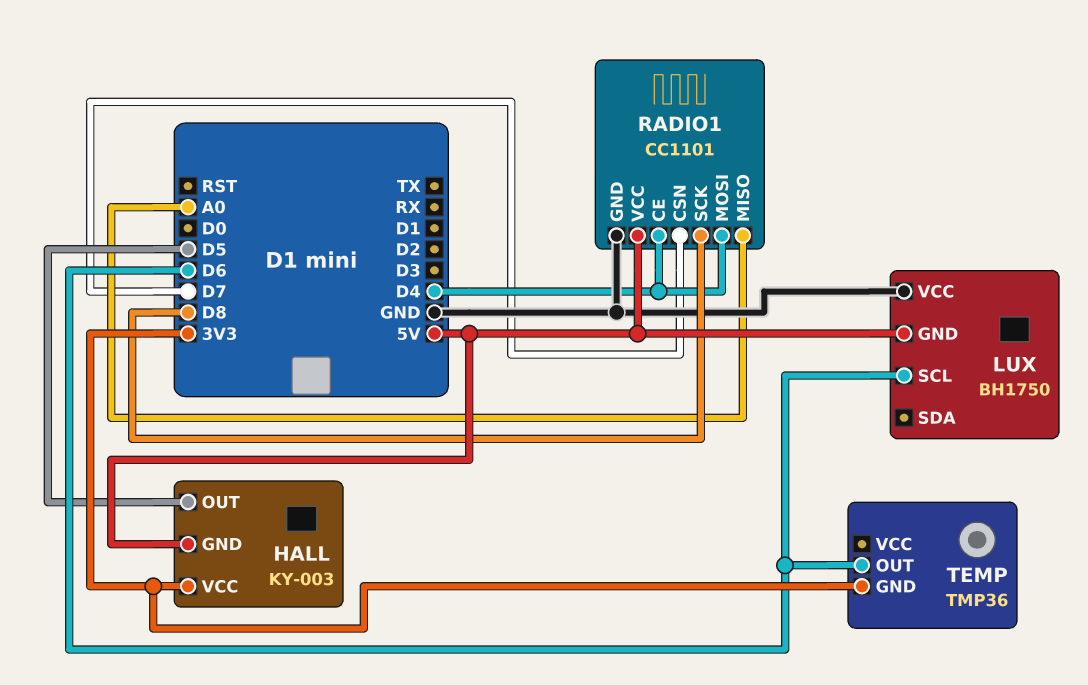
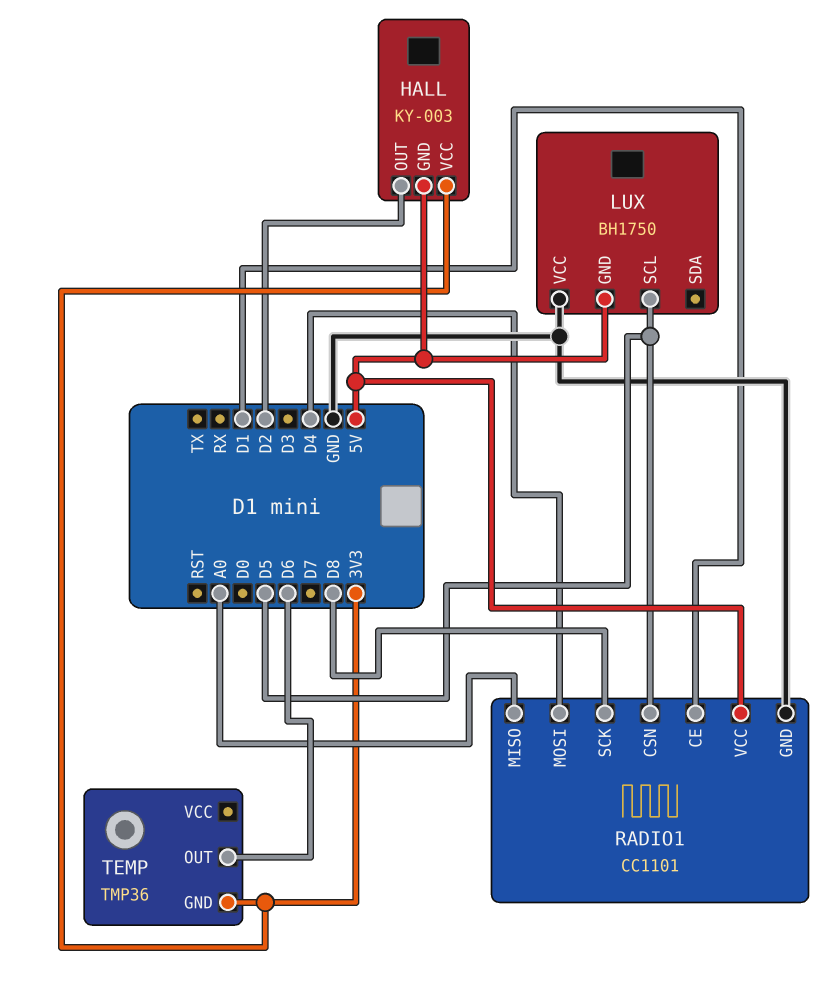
HALL pin OUT: D5 -> D2
LUX pin SCL: D6 -> D5
RADIO1 pin CE: D4 -> D1
RADIO1 pin CSN: D7 -> D5

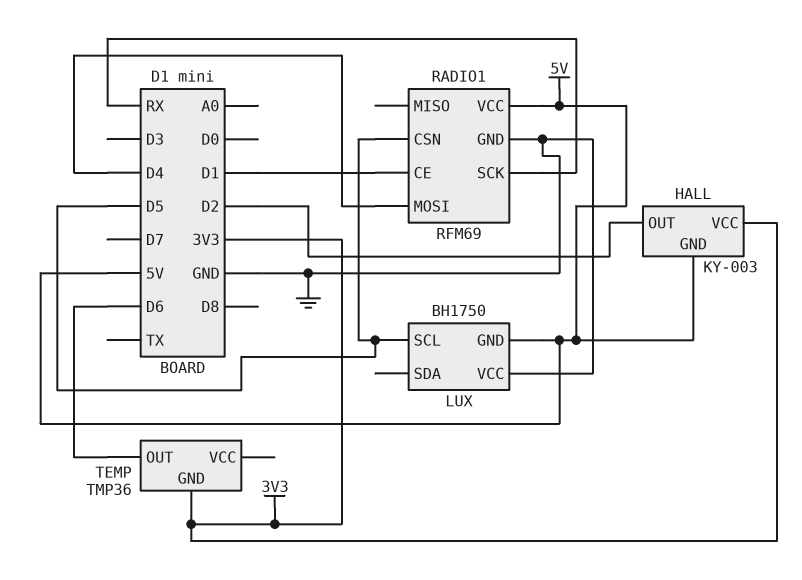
RADIO1: CC1101 -> RFM69
RADIO1 pin MISO: A0 -> none
RADIO1 pin SCK: D8 -> RX

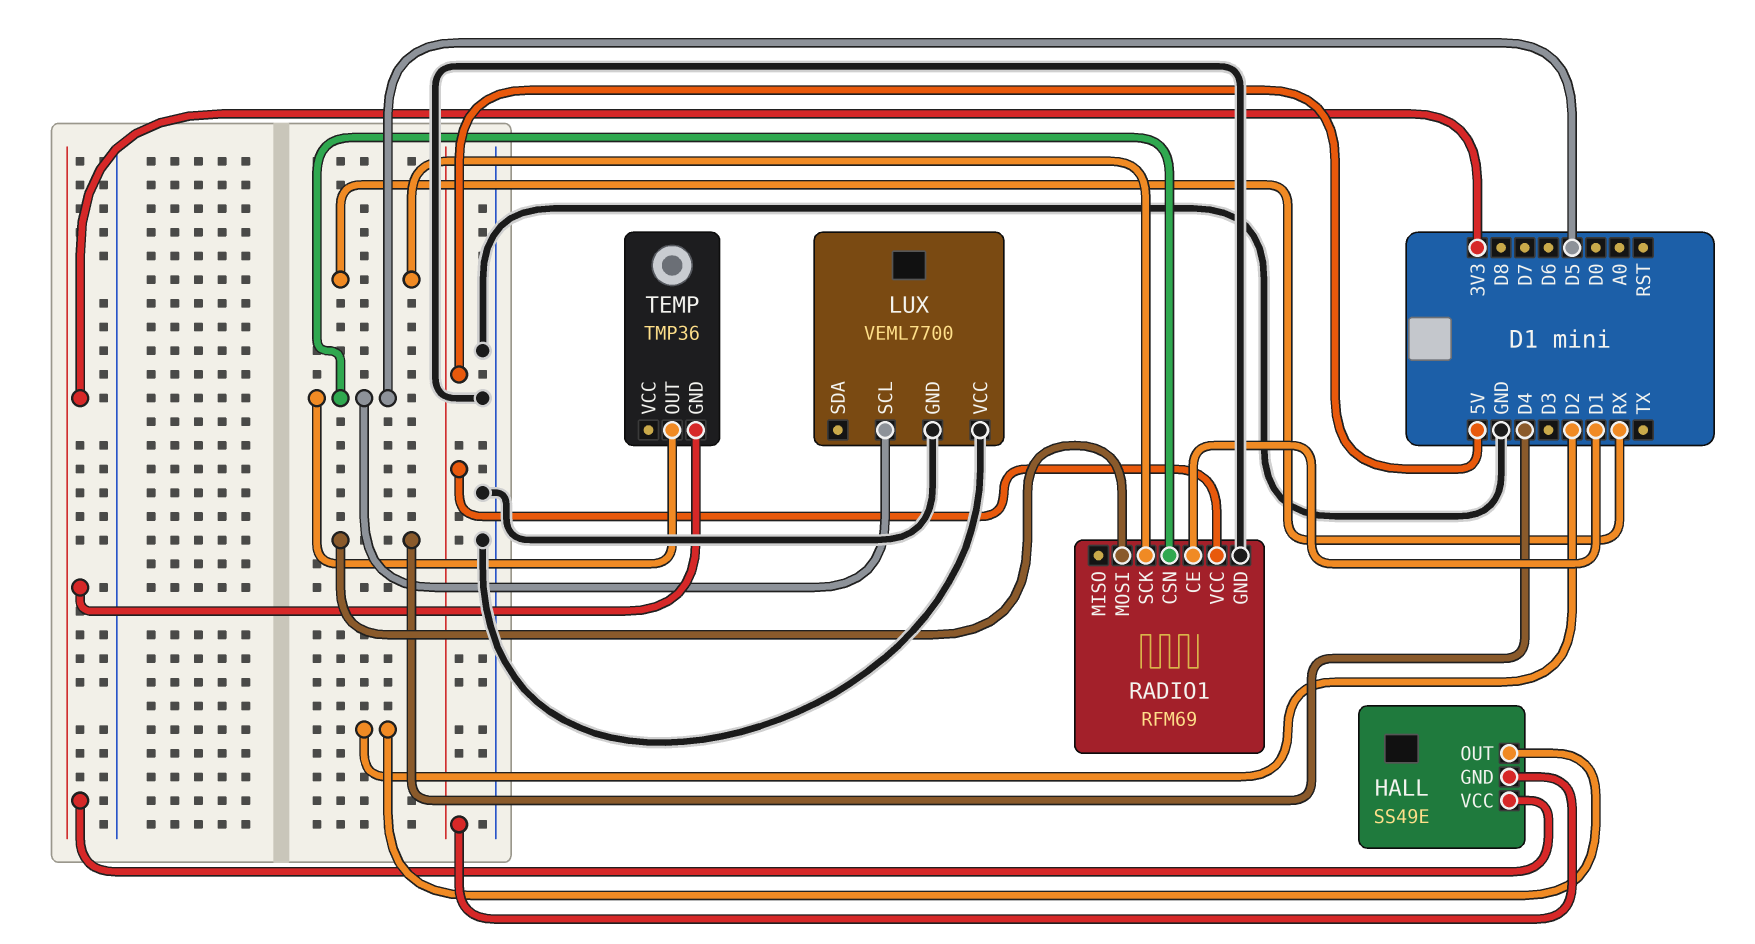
HALL: KY-003 -> SS49E
LUX: BH1750 -> VEML7700
LUX pin GND: 5V -> GND
TEMP pin OUT: D6 -> D5

